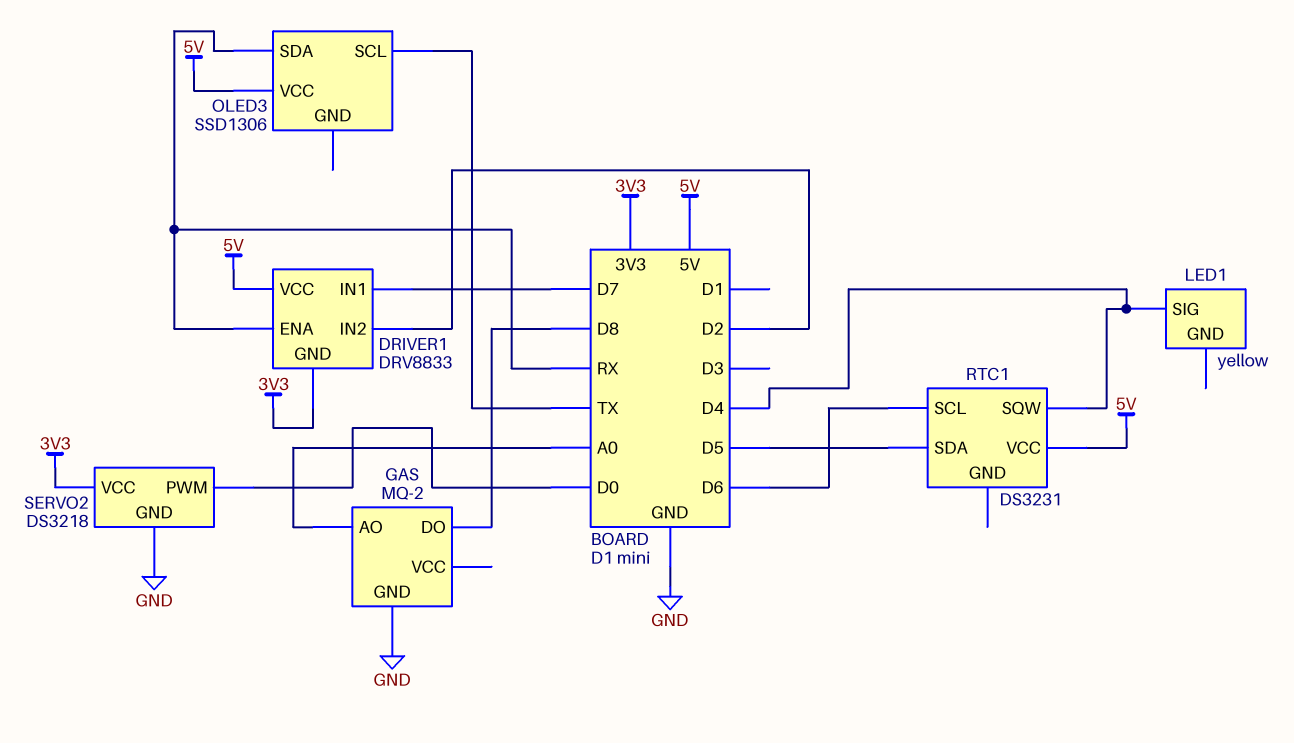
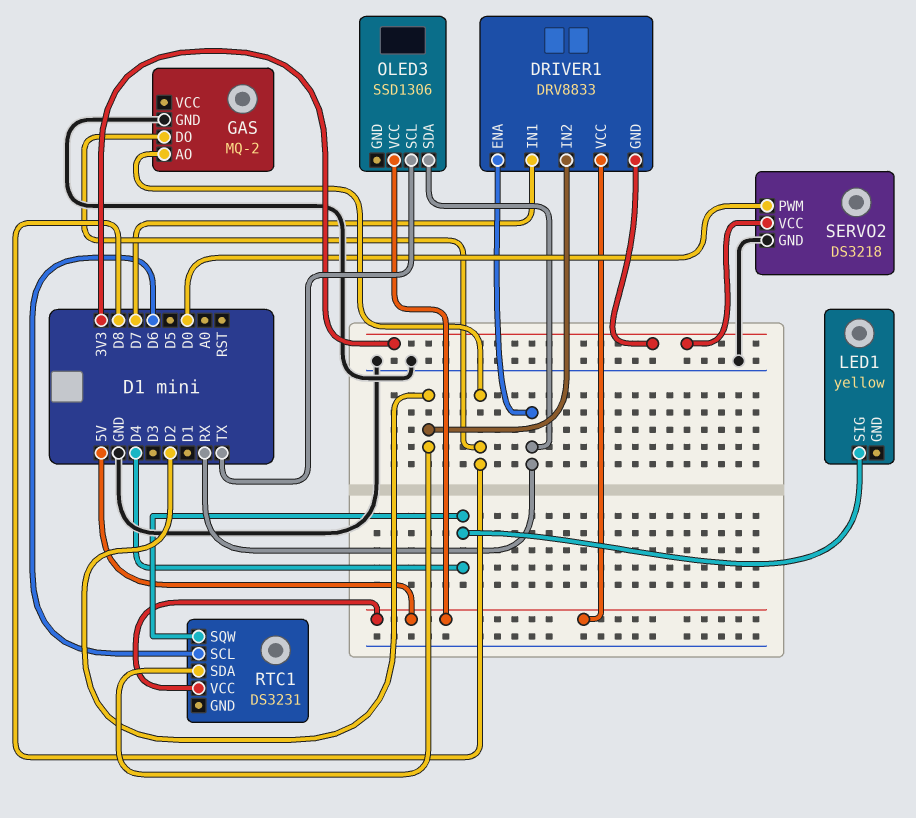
GAS pin AO: A0 -> D8
RTC1 pin SDA: D5 -> D2

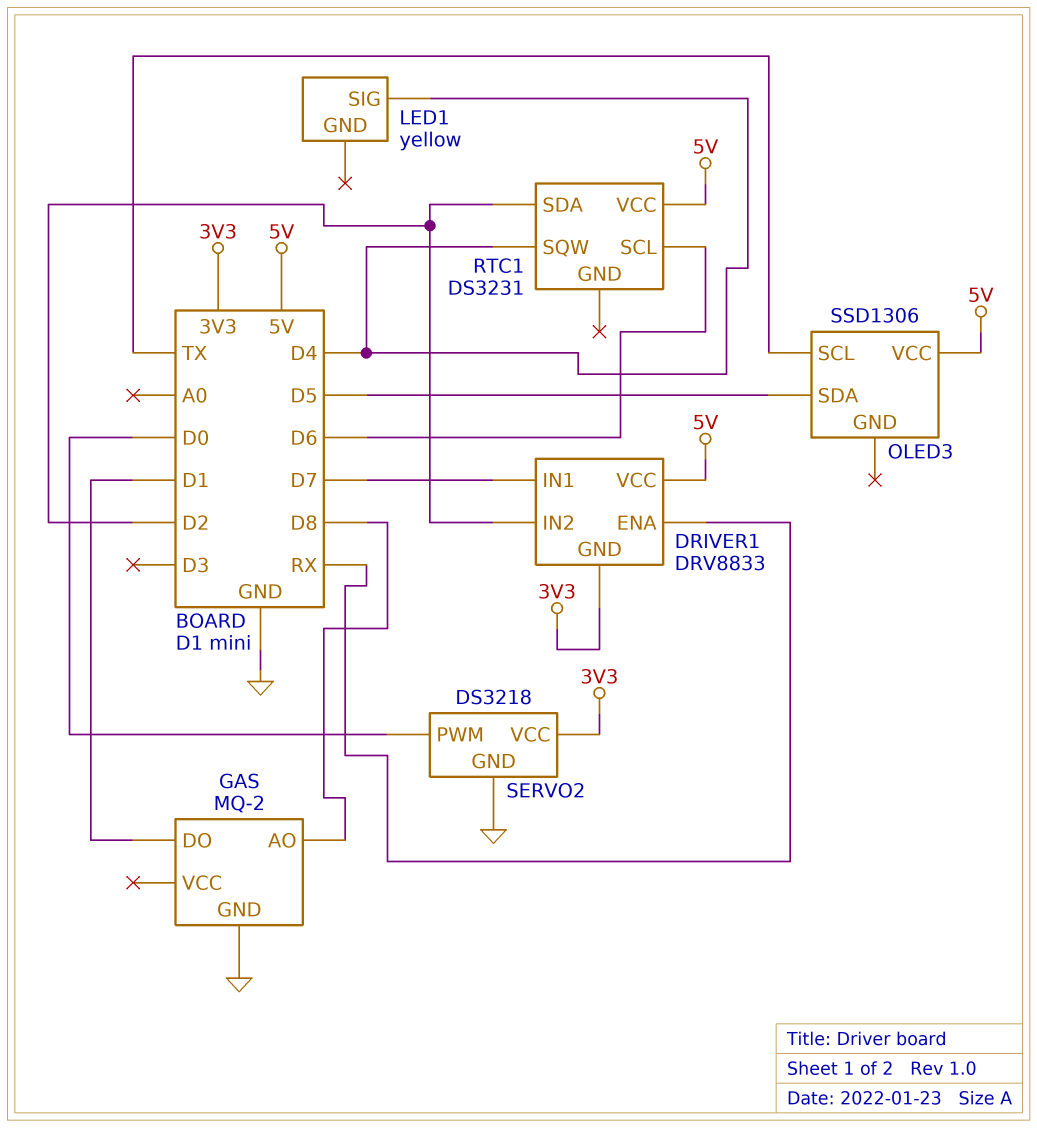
GAS pin DO: D8 -> D1
OLED3 pin SDA: RX -> D5

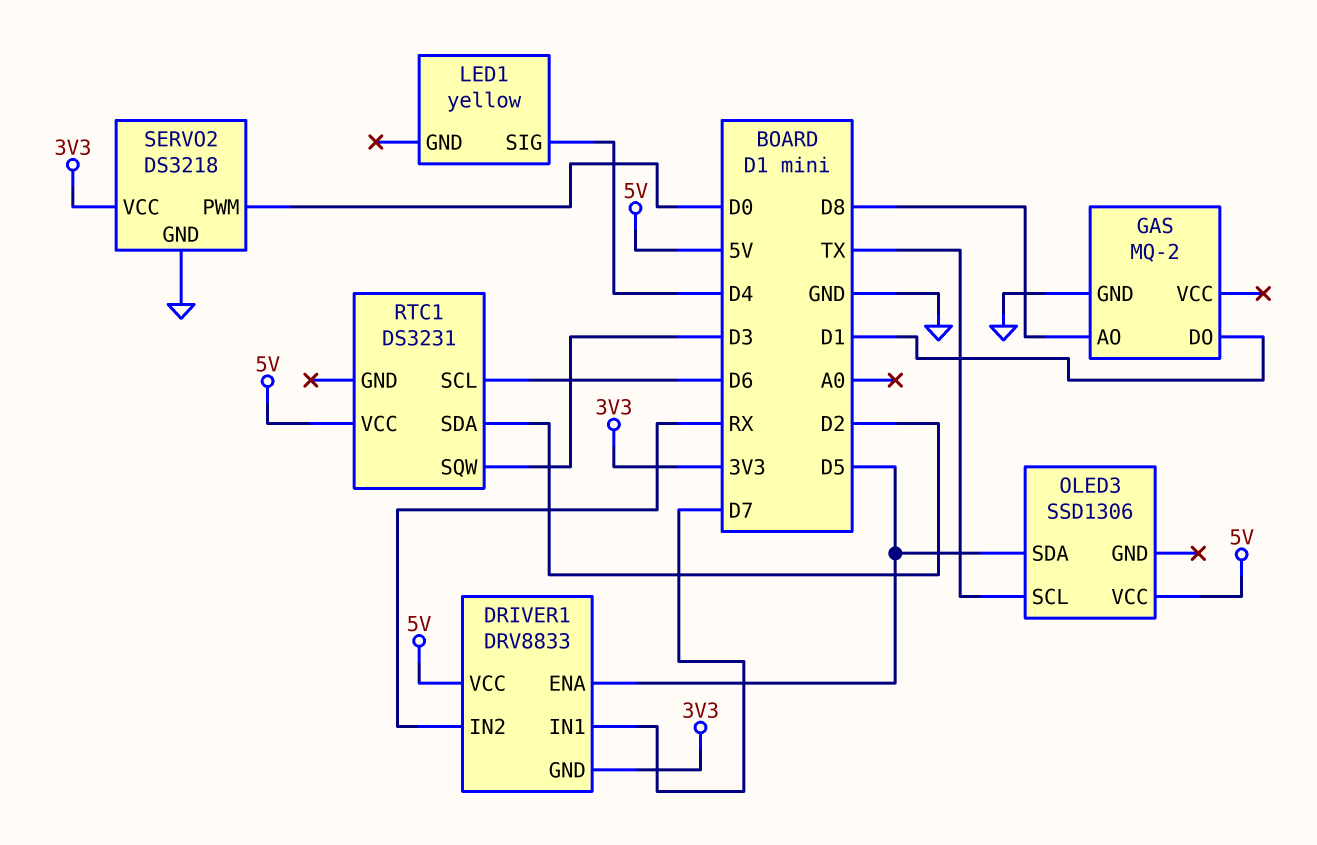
DRIVER1 pin ENA: RX -> D5
DRIVER1 pin IN2: D2 -> RX
RTC1 pin SQW: D4 -> D3

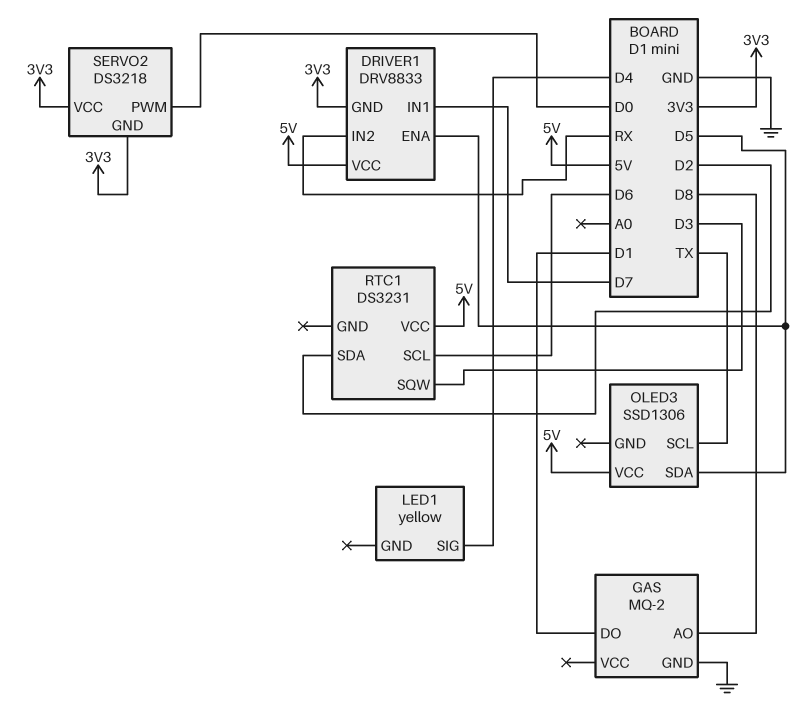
SERVO2 pin GND: GND -> 3V3

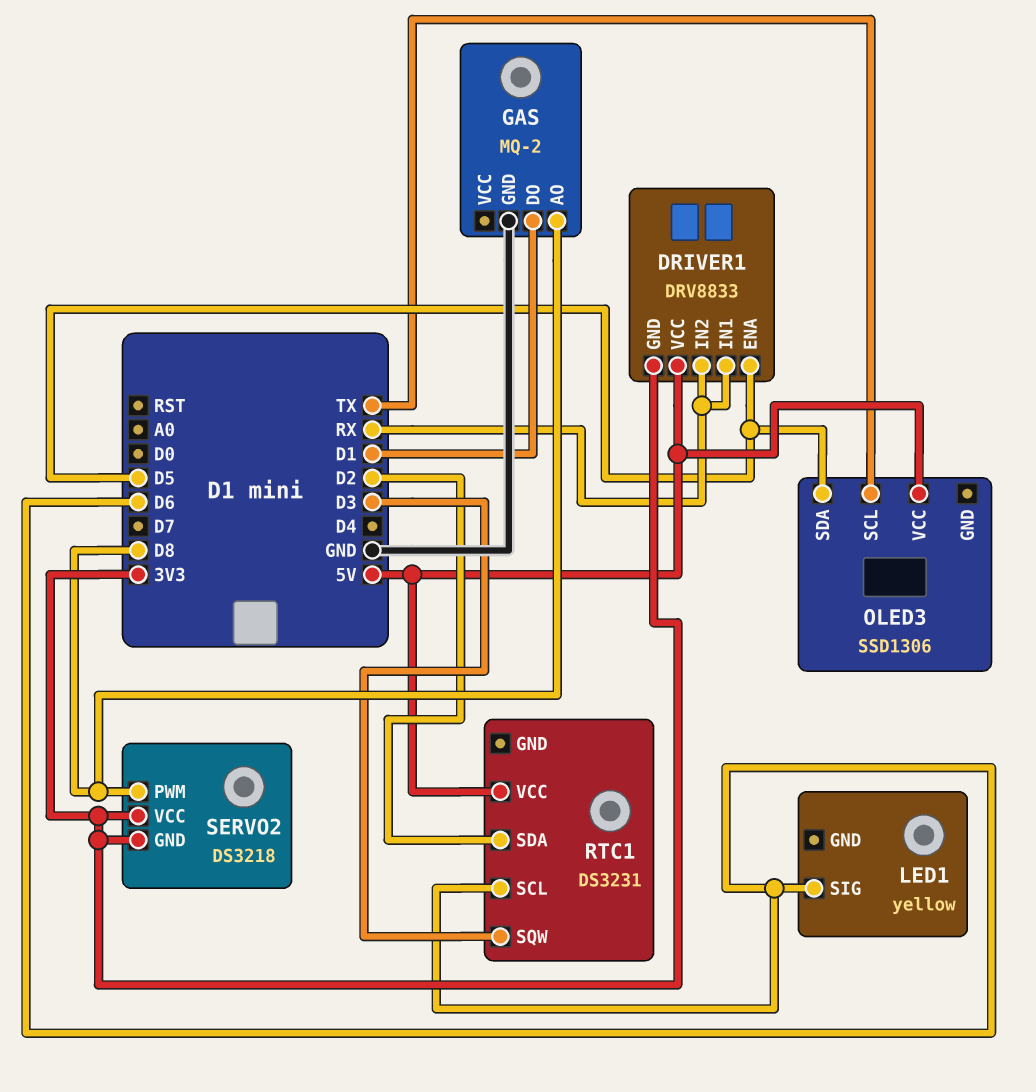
DRIVER1 pin IN1: D7 -> RX
LED1 pin SIG: D4 -> D6
SERVO2 pin PWM: D0 -> D8

